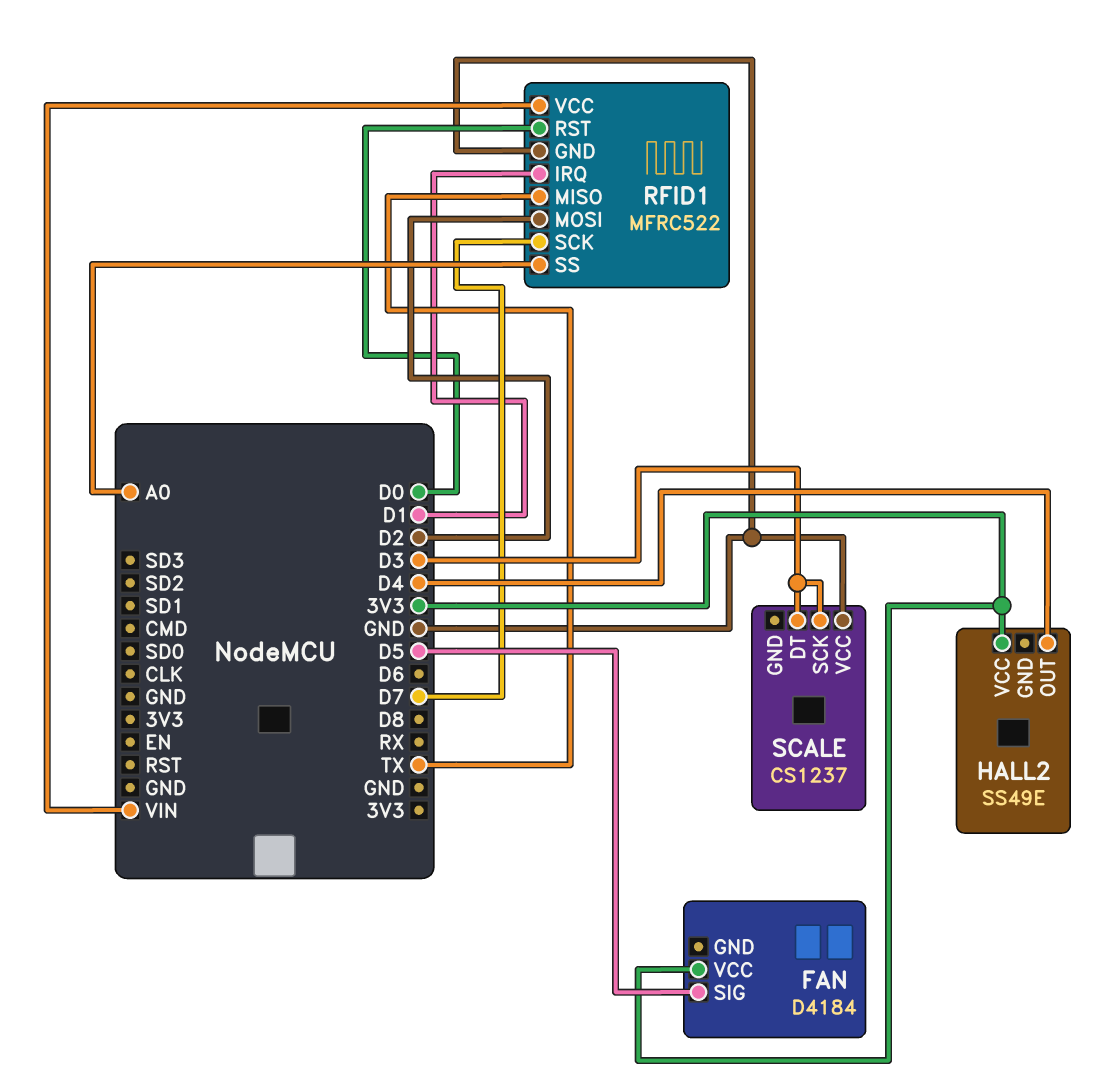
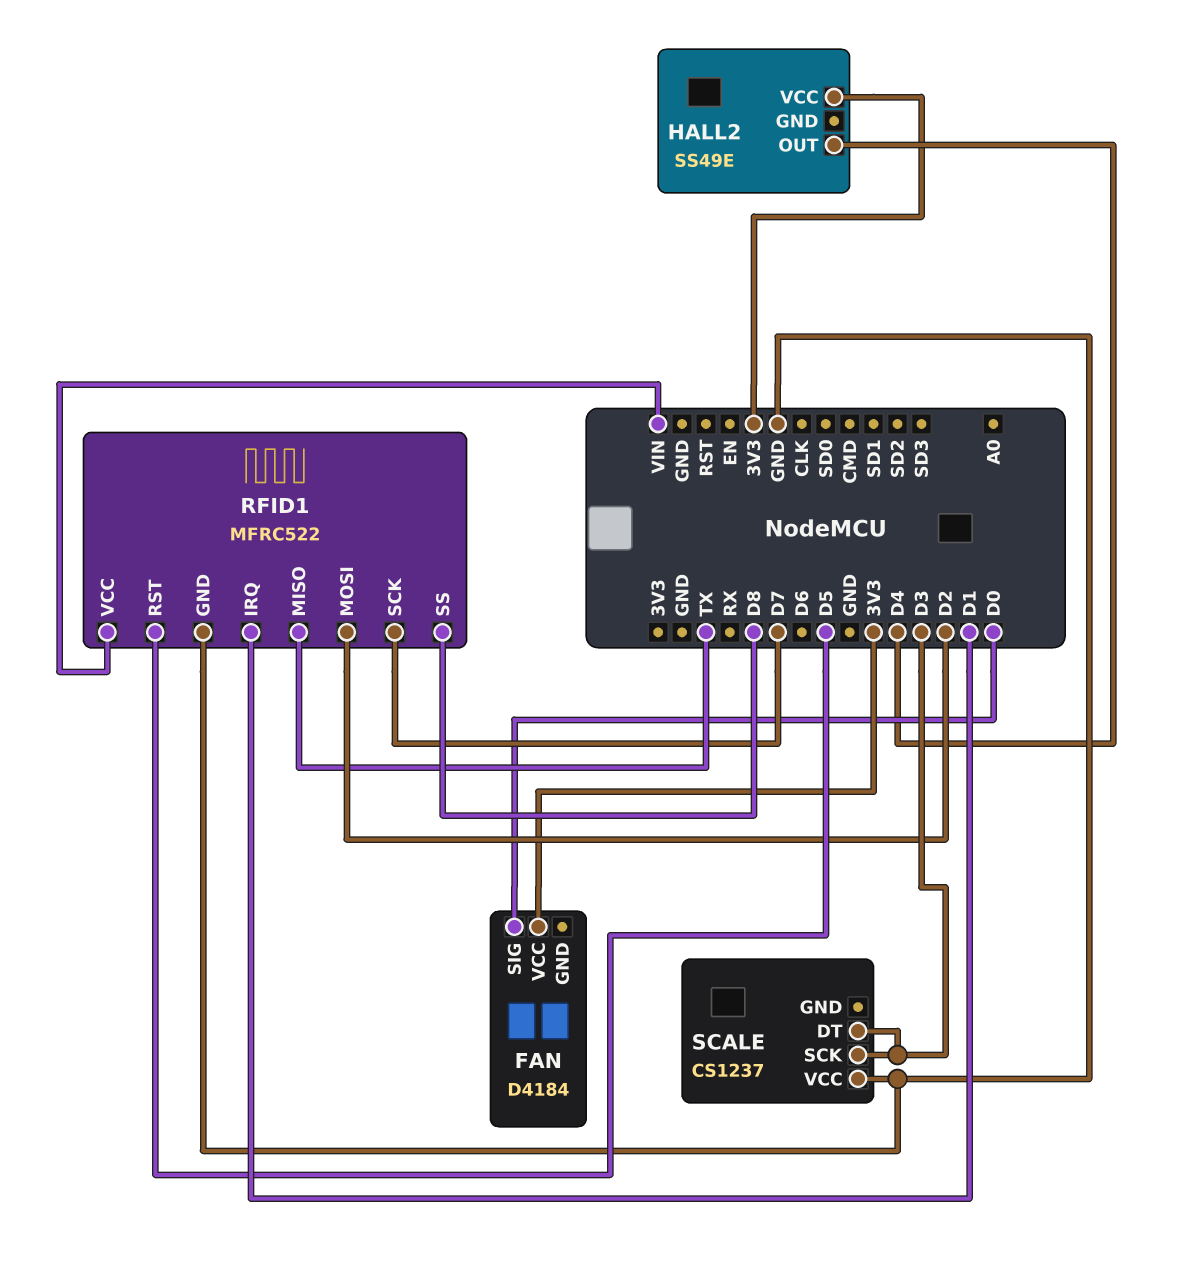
FAN pin SIG: D5 -> D0
RFID1 pin RST: D0 -> D5
RFID1 pin SS: A0 -> D8

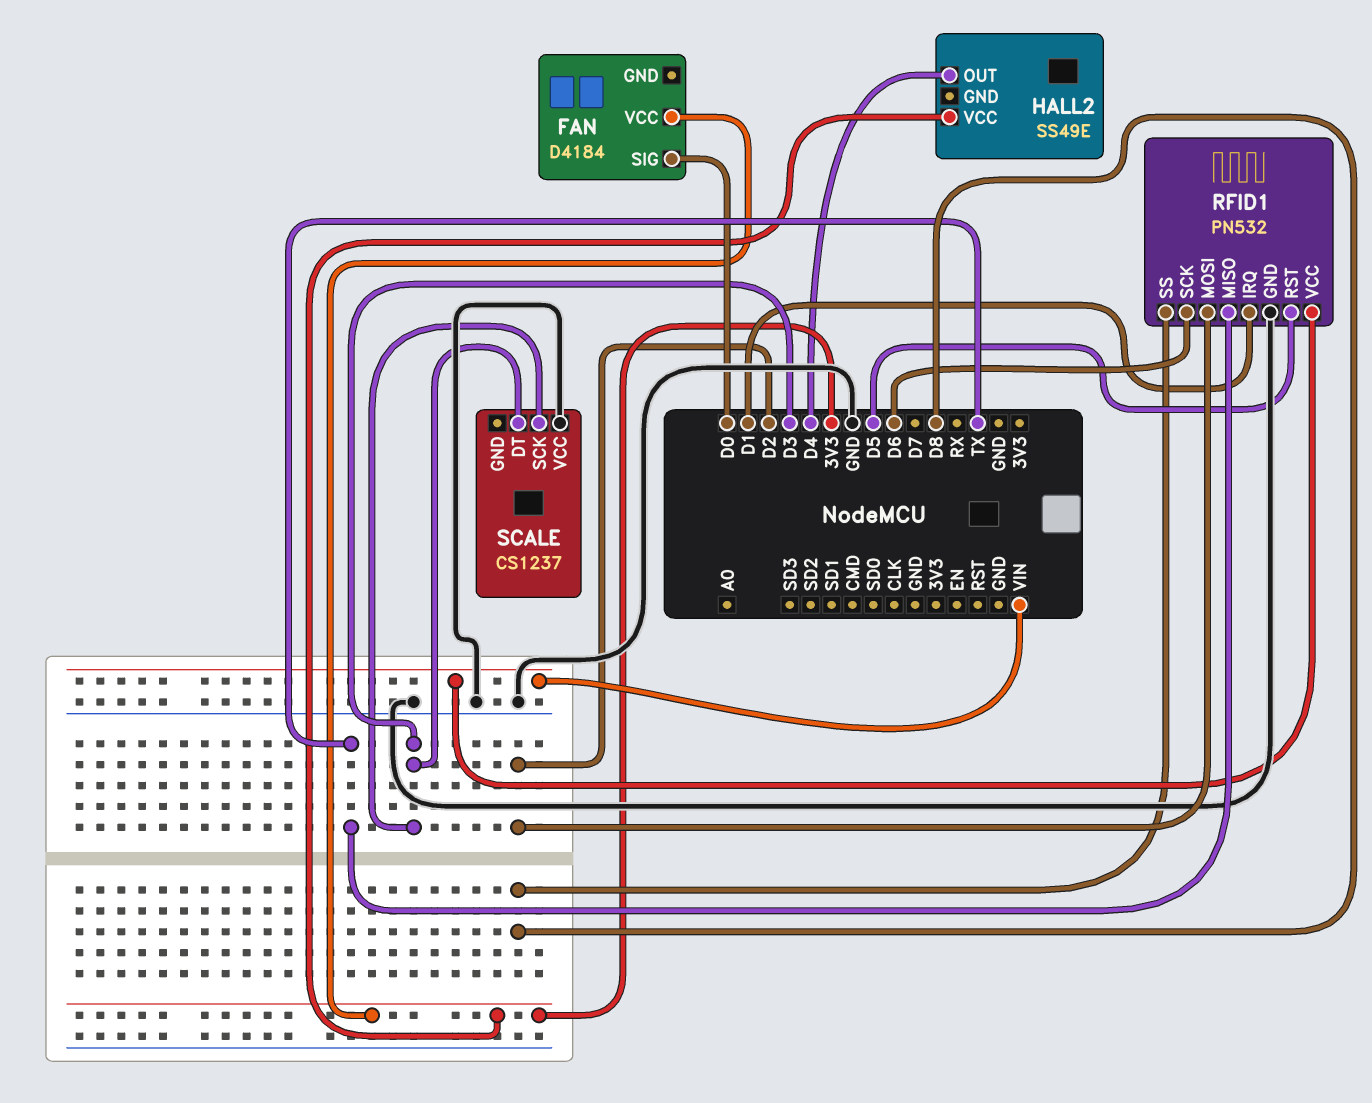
RFID1: MFRC522 -> PN532
RFID1 pin SCK: D7 -> D6

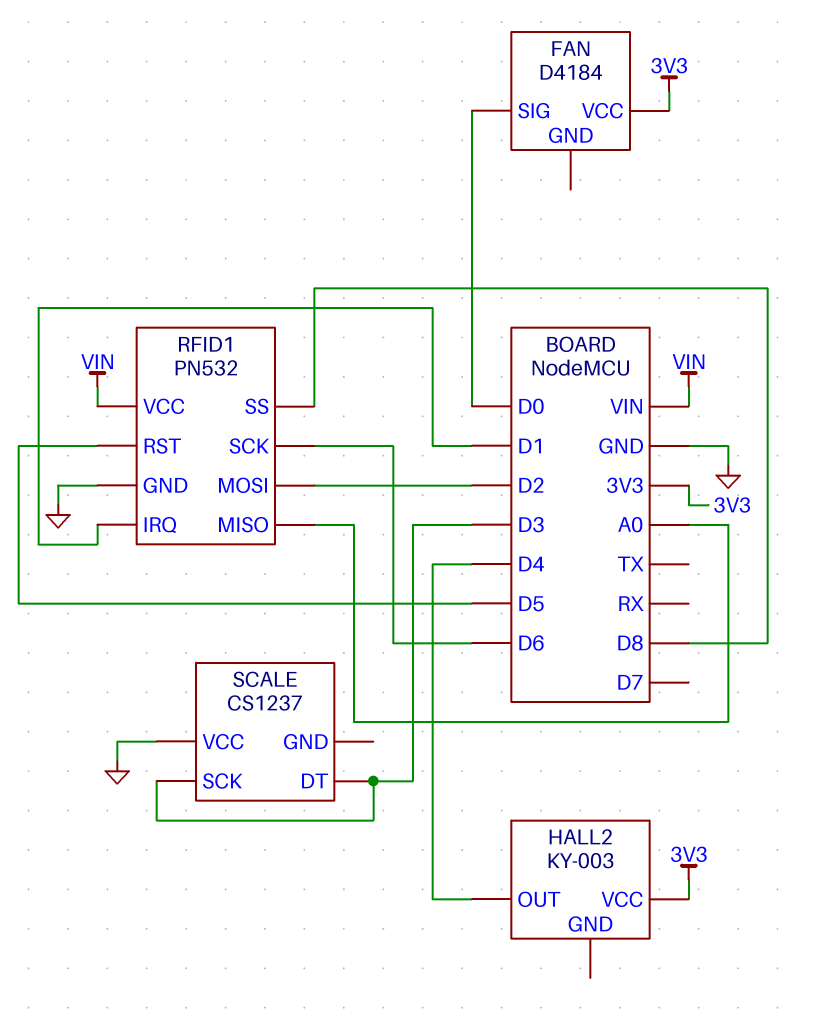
HALL2: SS49E -> KY-003
RFID1 pin MISO: TX -> A0

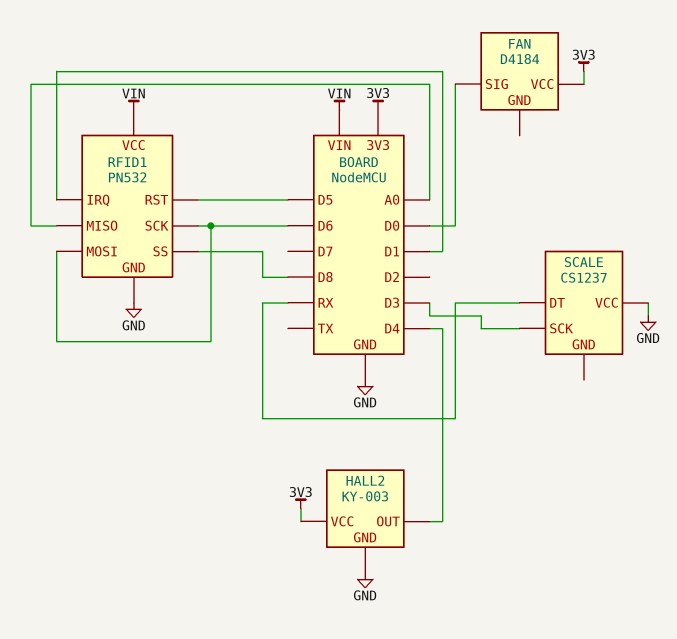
HALL2 pin GND: none -> GND
RFID1 pin MOSI: D2 -> D6
SCALE pin DT: D3 -> RX

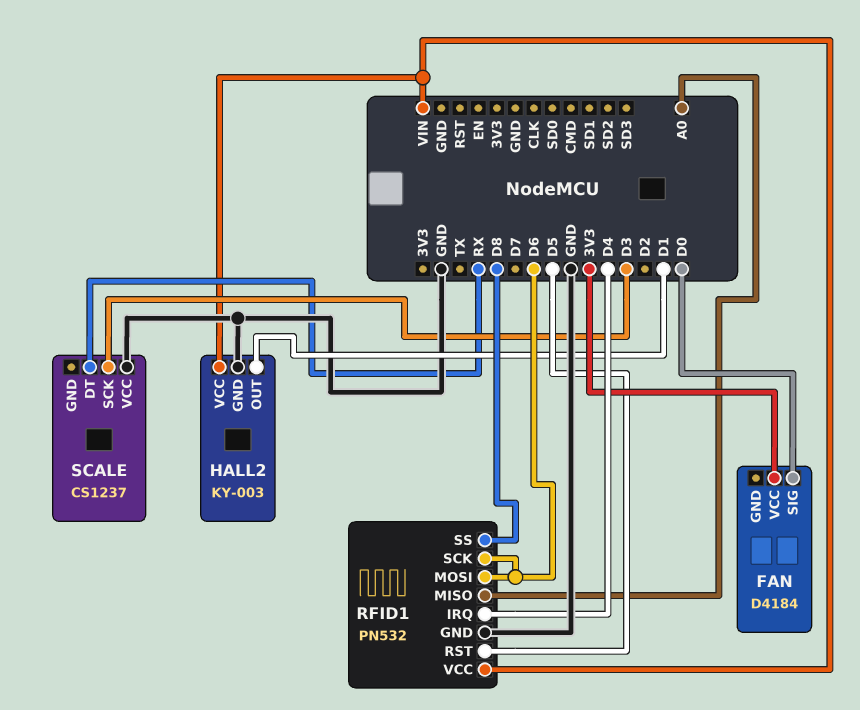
HALL2 pin OUT: D4 -> D1
HALL2 pin VCC: 3V3 -> VIN
RFID1 pin IRQ: D1 -> D4

